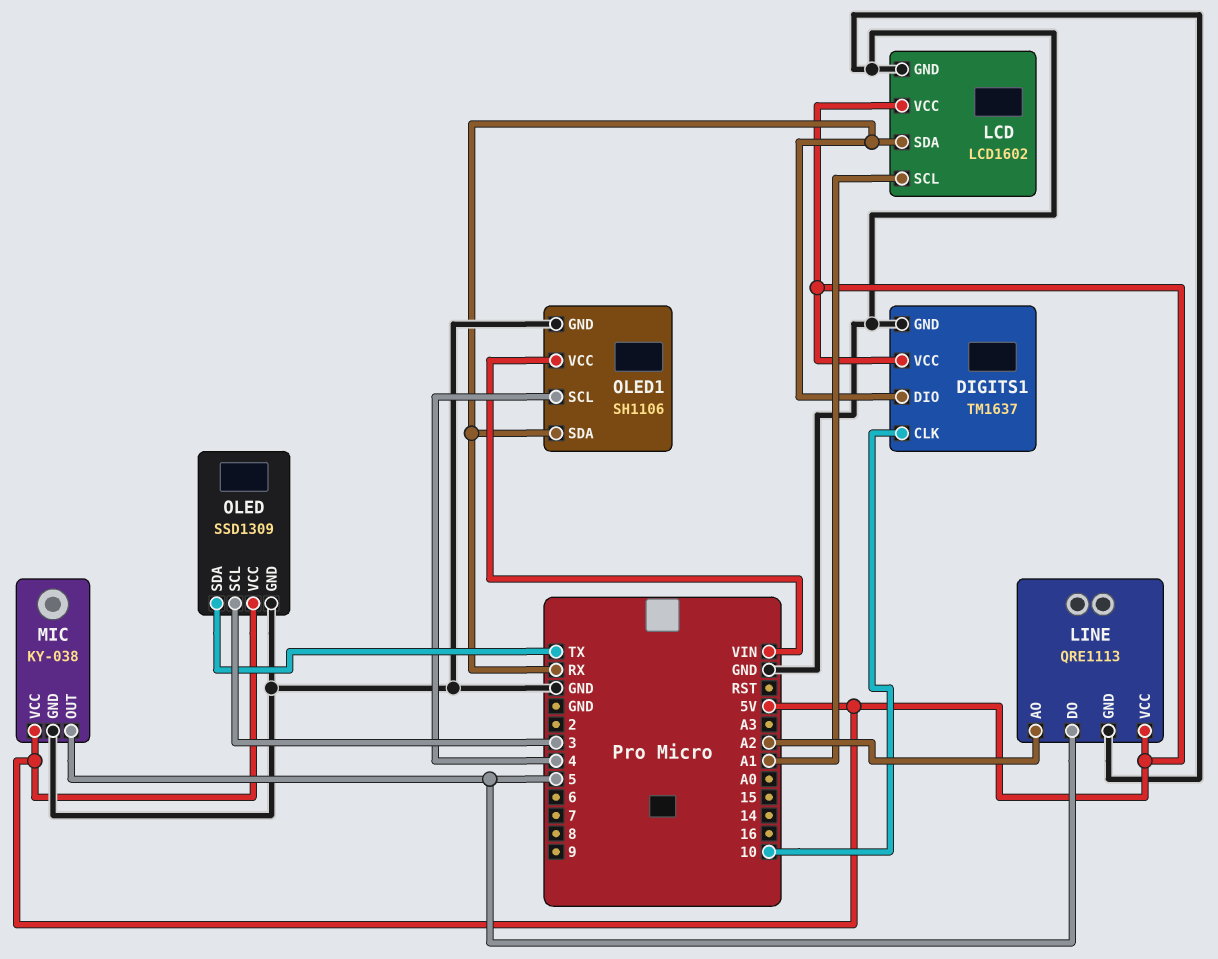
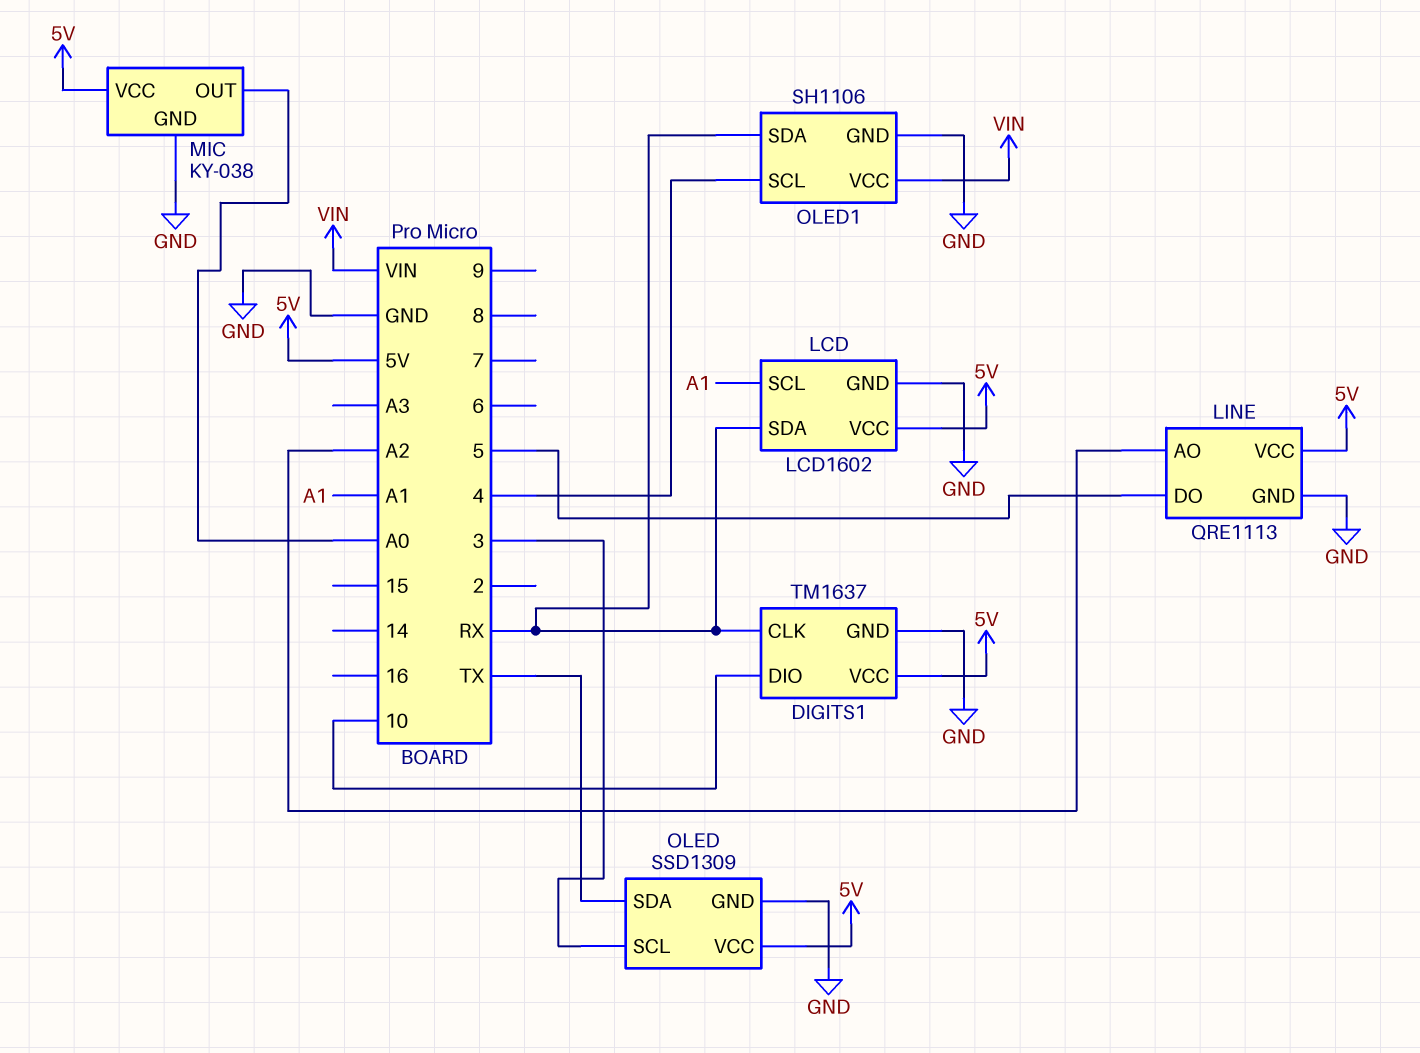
DIGITS1 pin CLK: 10 -> RX
DIGITS1 pin DIO: RX -> 10
MIC pin OUT: 5 -> A0

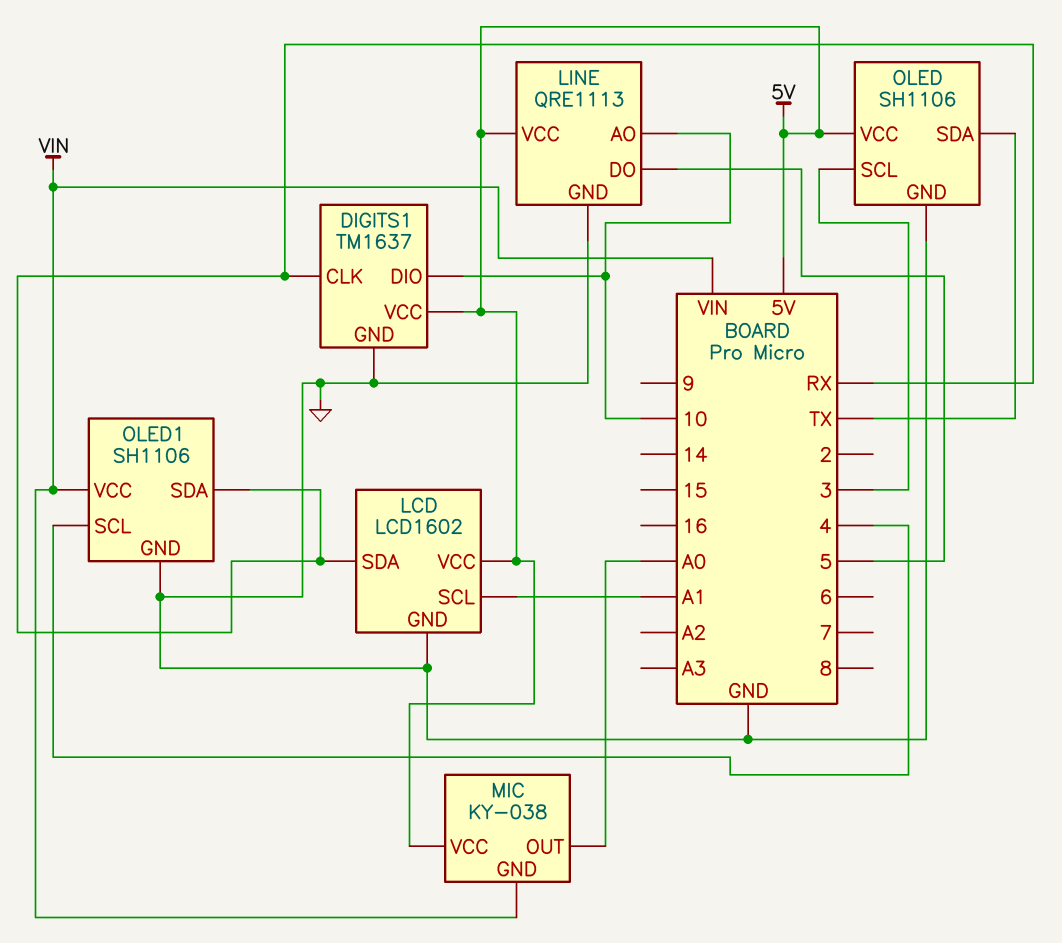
LINE pin AO: A2 -> 10
MIC pin GND: GND -> VIN
OLED: SSD1309 -> SH1106

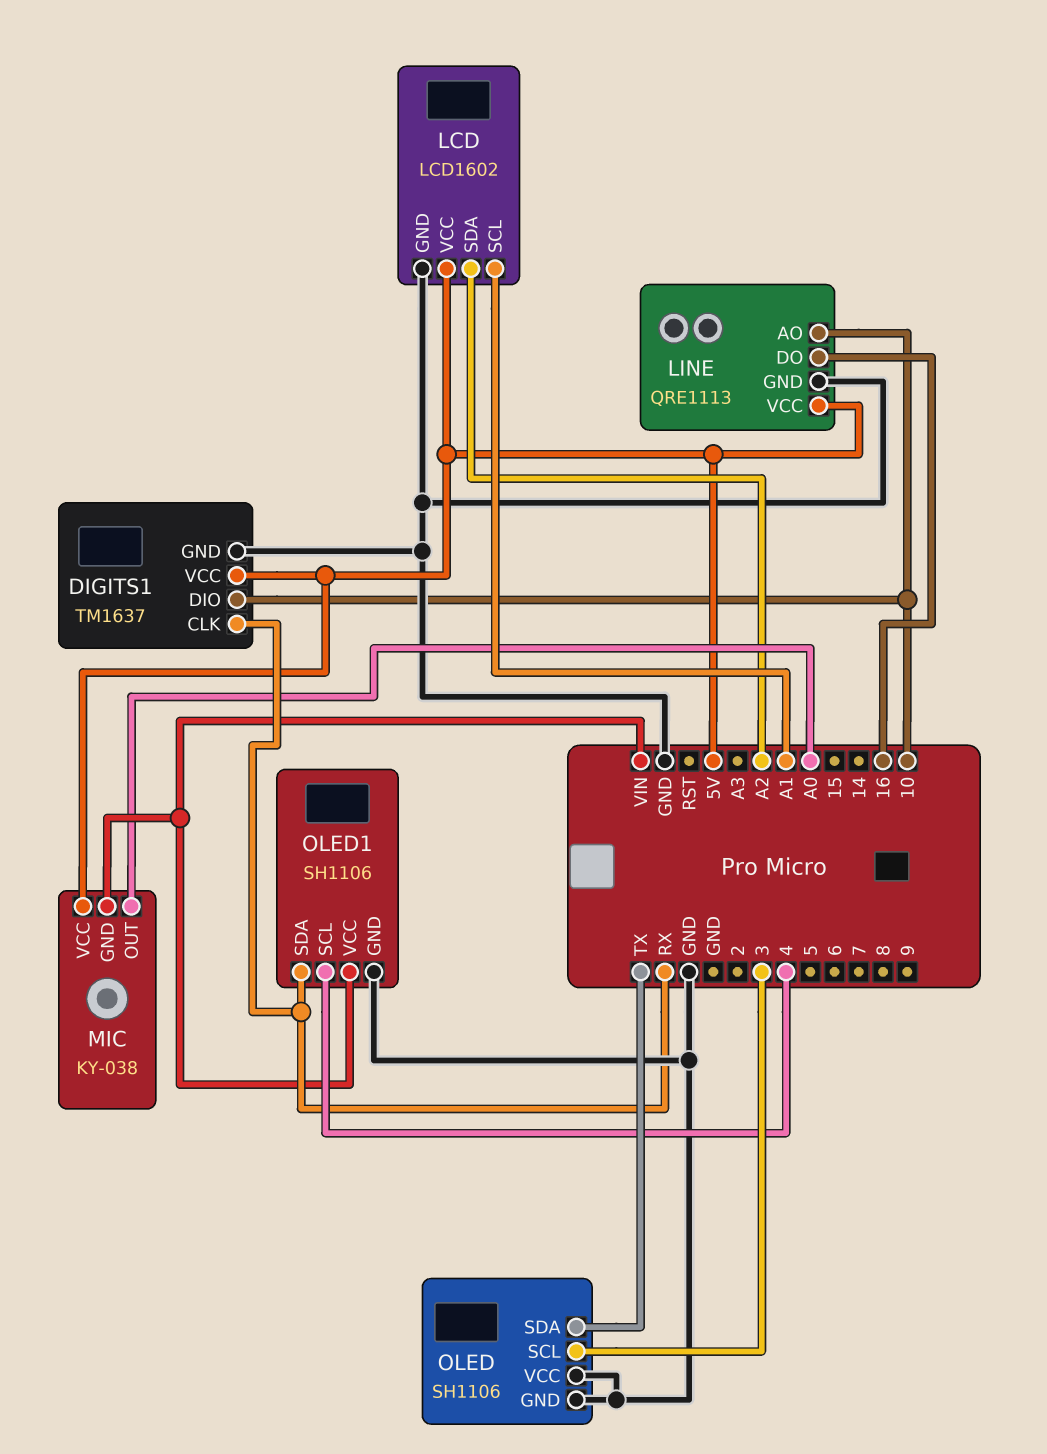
LCD pin SDA: RX -> A2
LINE pin DO: 5 -> 16
OLED pin VCC: 5V -> GND

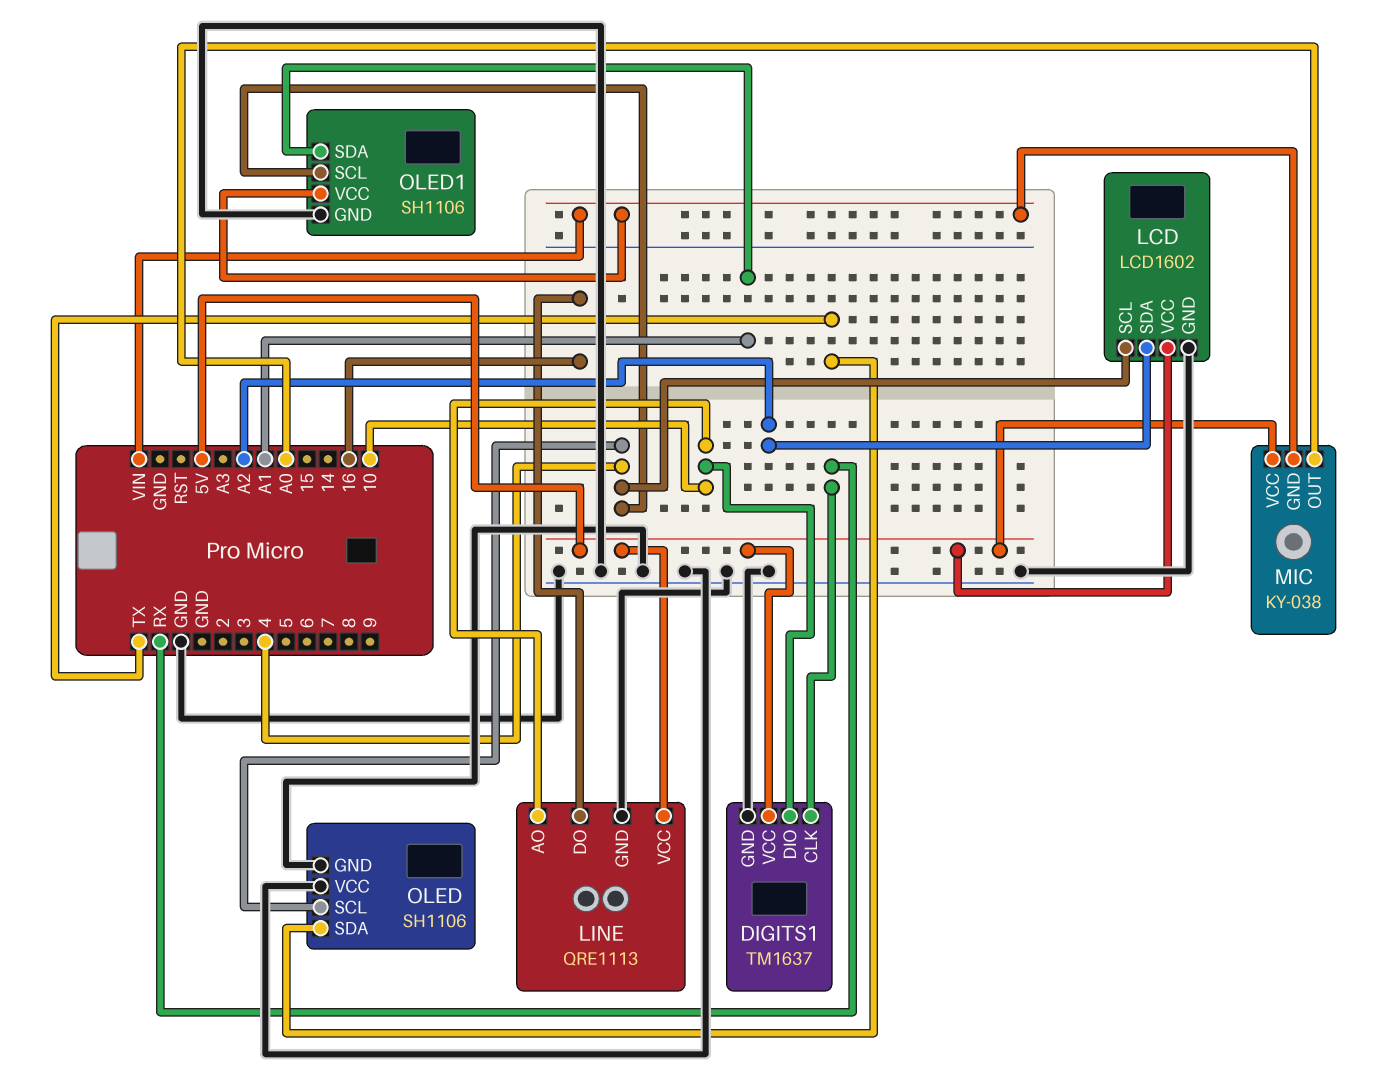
LCD pin SCL: A1 -> 4
OLED pin SCL: 3 -> 4
OLED1 pin SDA: RX -> A1

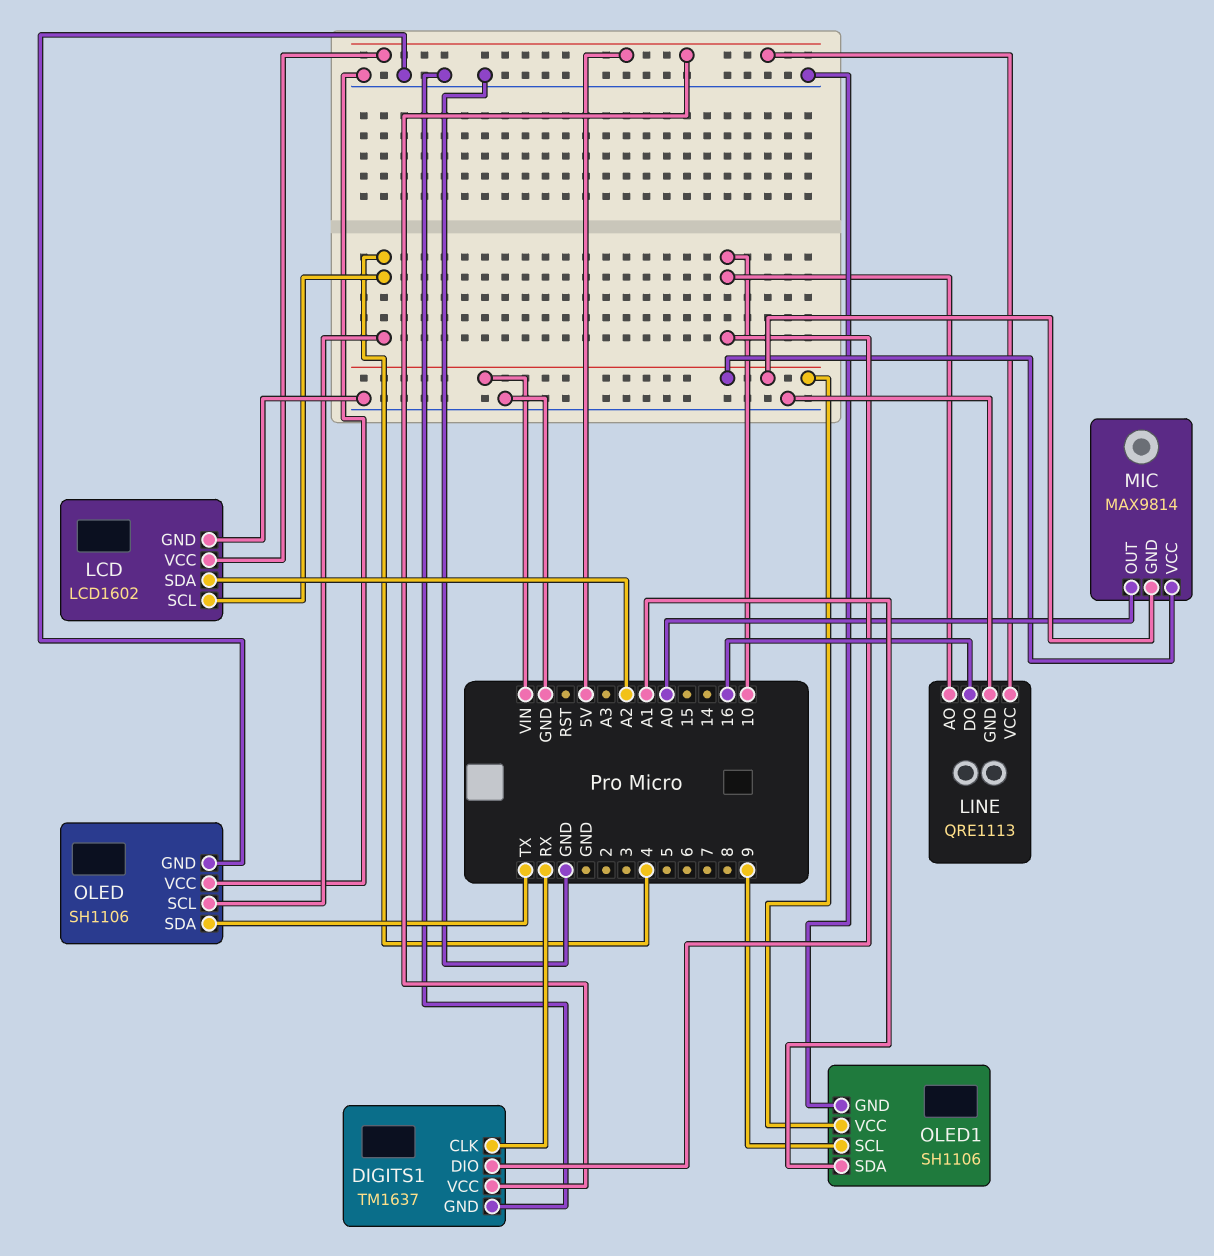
MIC: KY-038 -> MAX9814
MIC pin VCC: 5V -> VIN
OLED1 pin SCL: 4 -> 9

